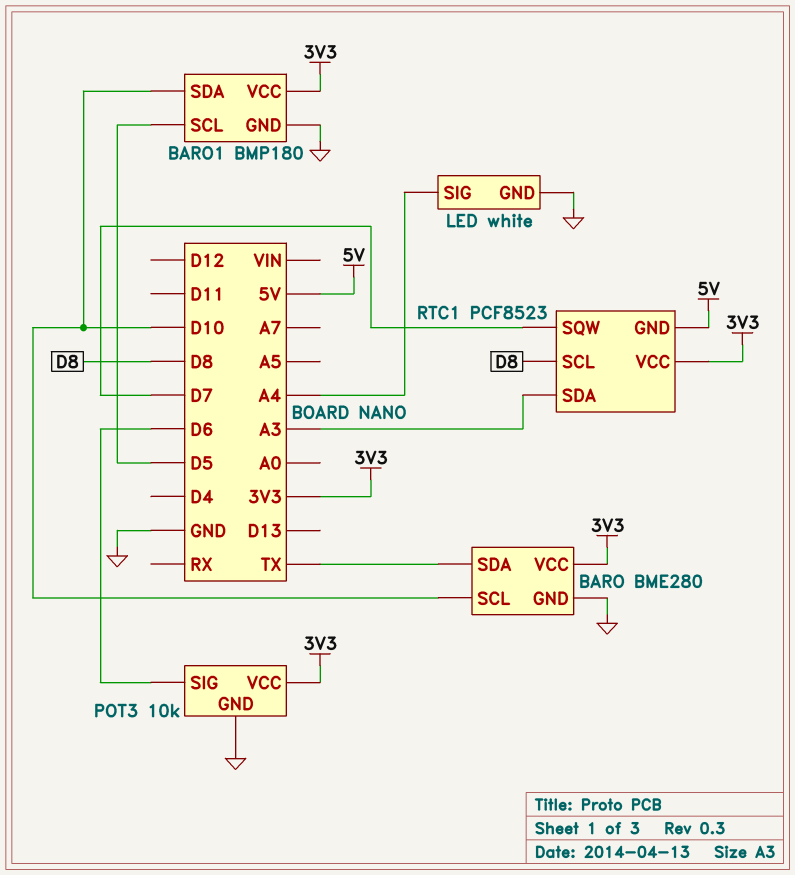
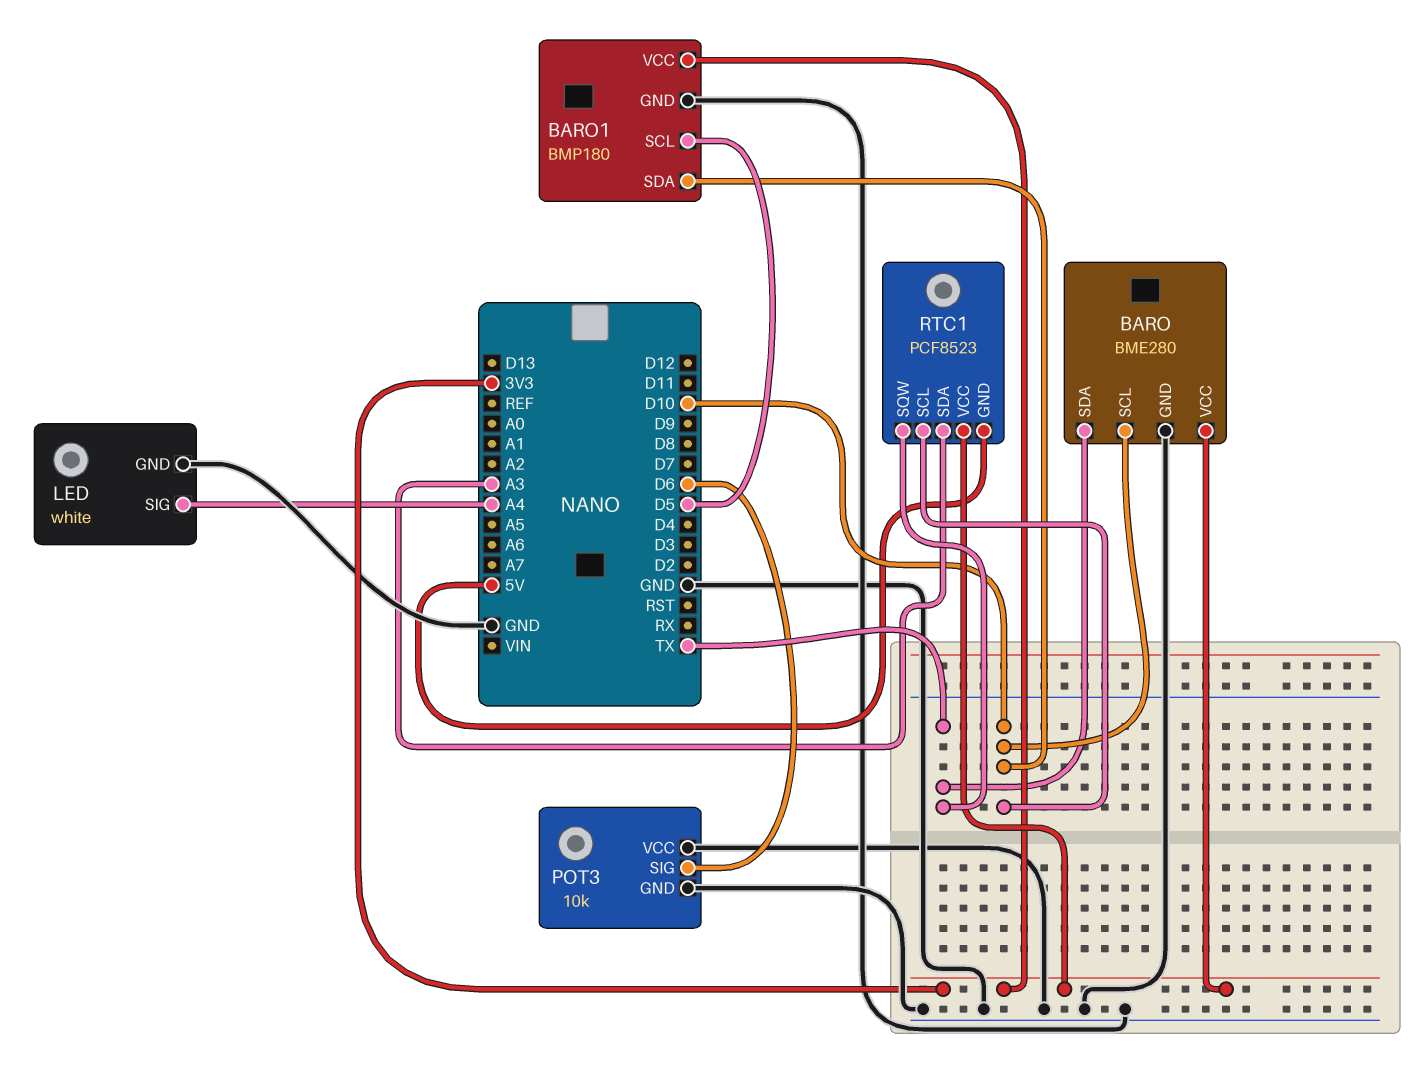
POT3 pin VCC: 3V3 -> GND
RTC1 pin SCL: D8 -> D10
RTC1 pin SQW: D7 -> TX

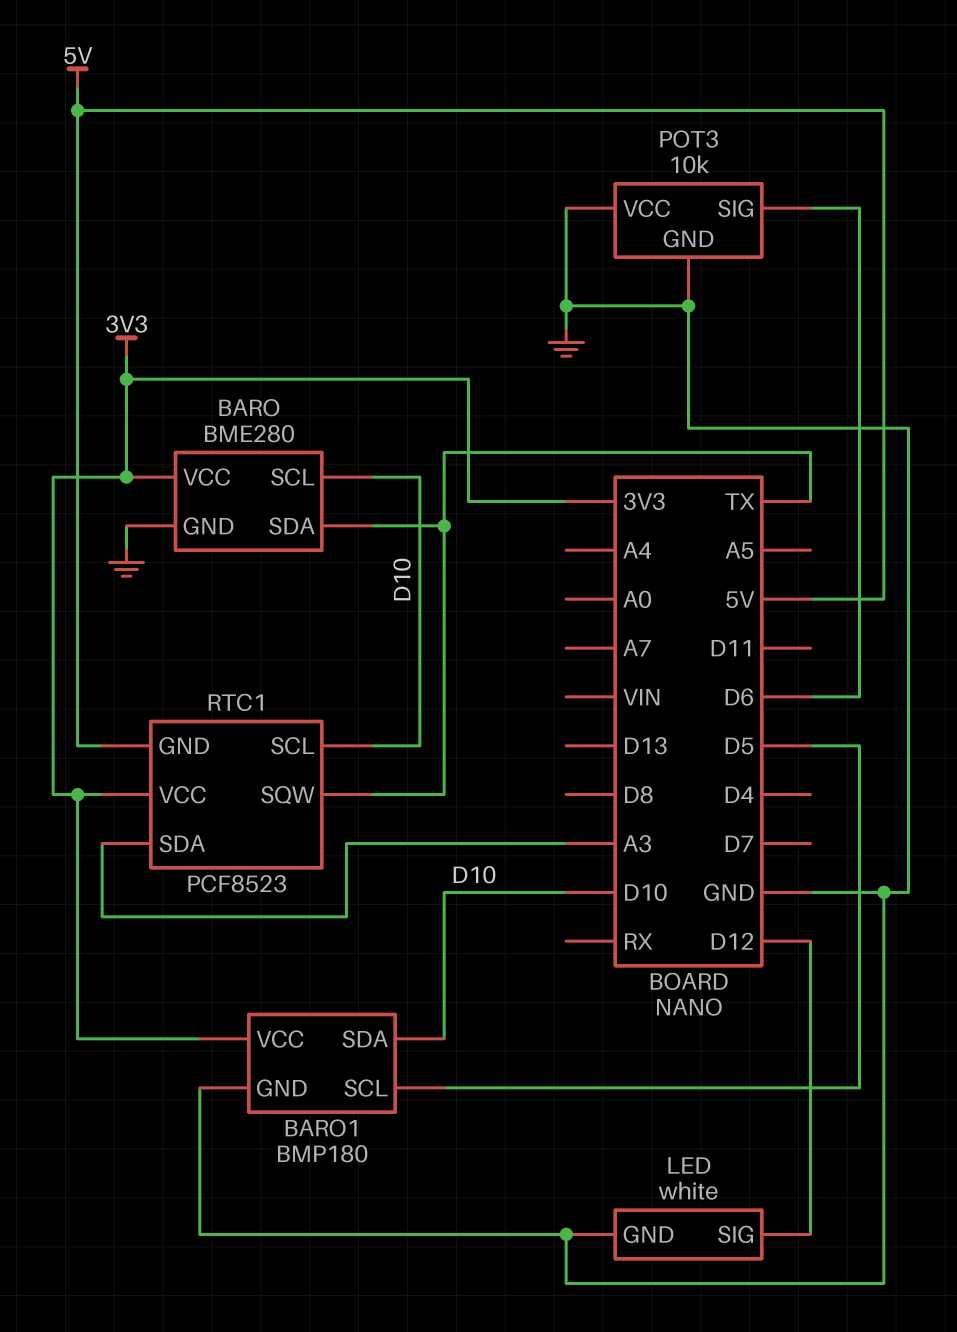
LED pin SIG: A4 -> D12

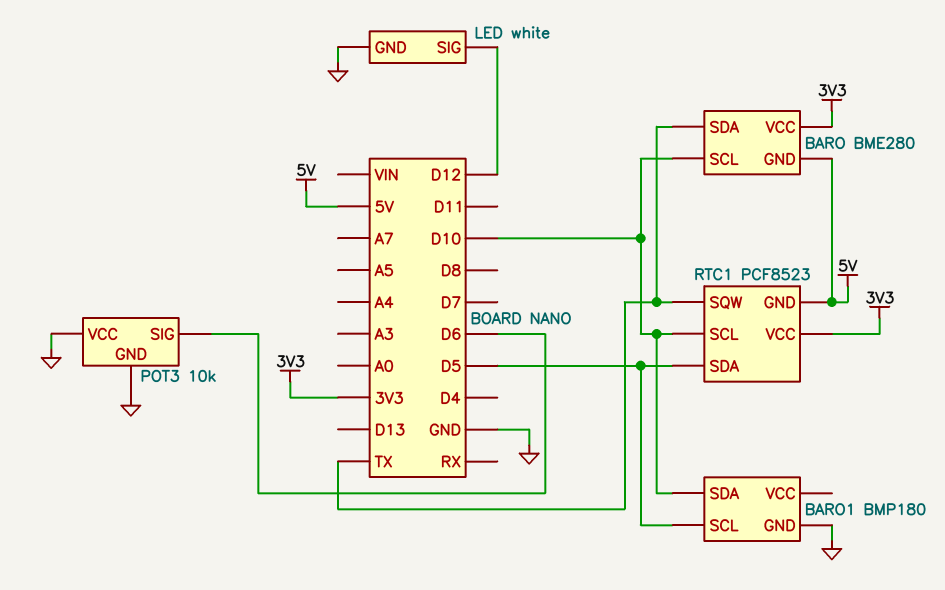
BARO pin GND: GND -> 5V
BARO1 pin VCC: 3V3 -> none
RTC1 pin SDA: A3 -> D5

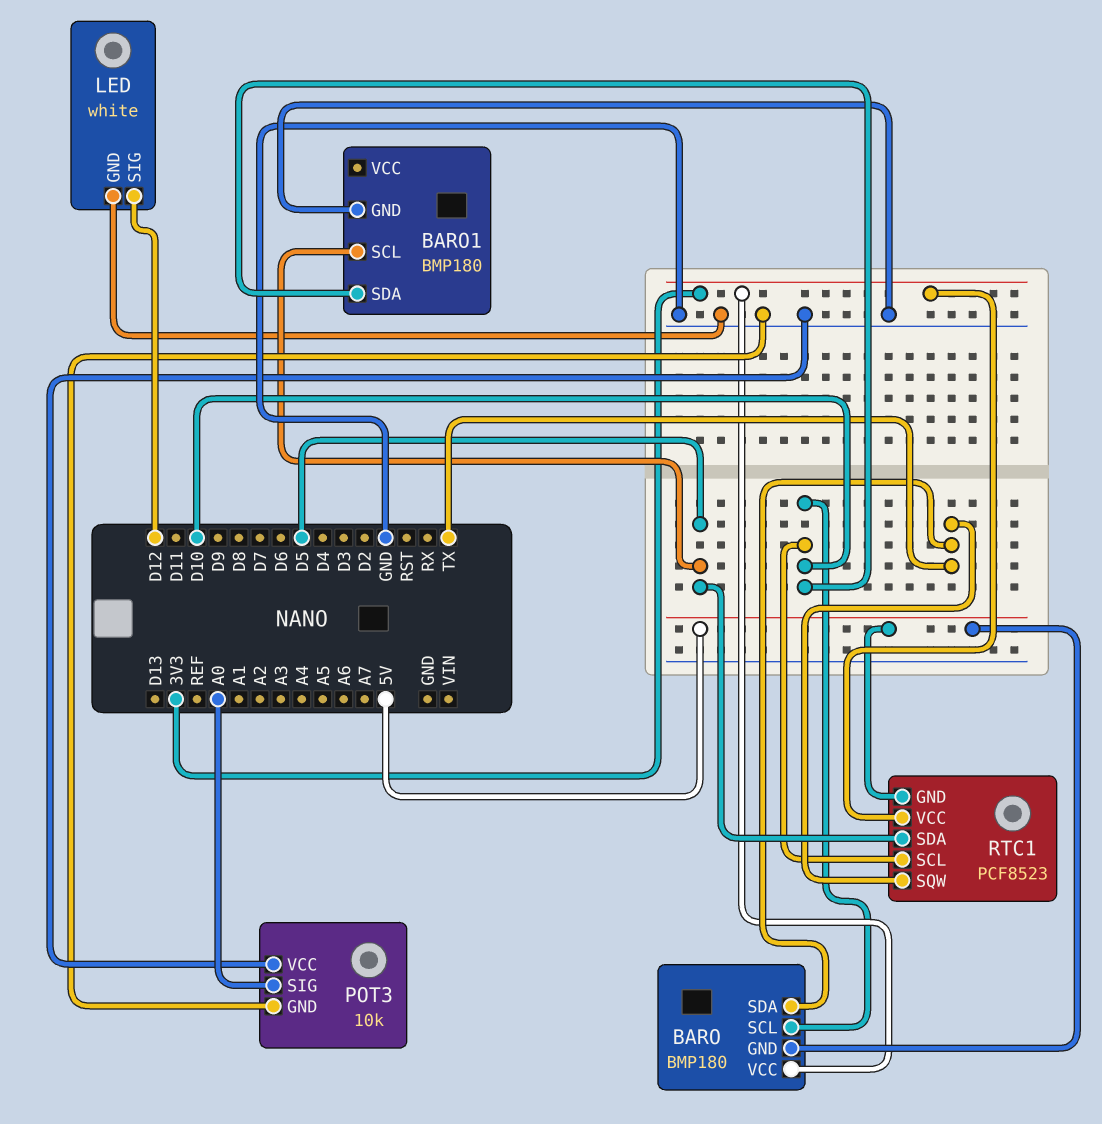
BARO: BME280 -> BMP180
POT3 pin SIG: D6 -> A0

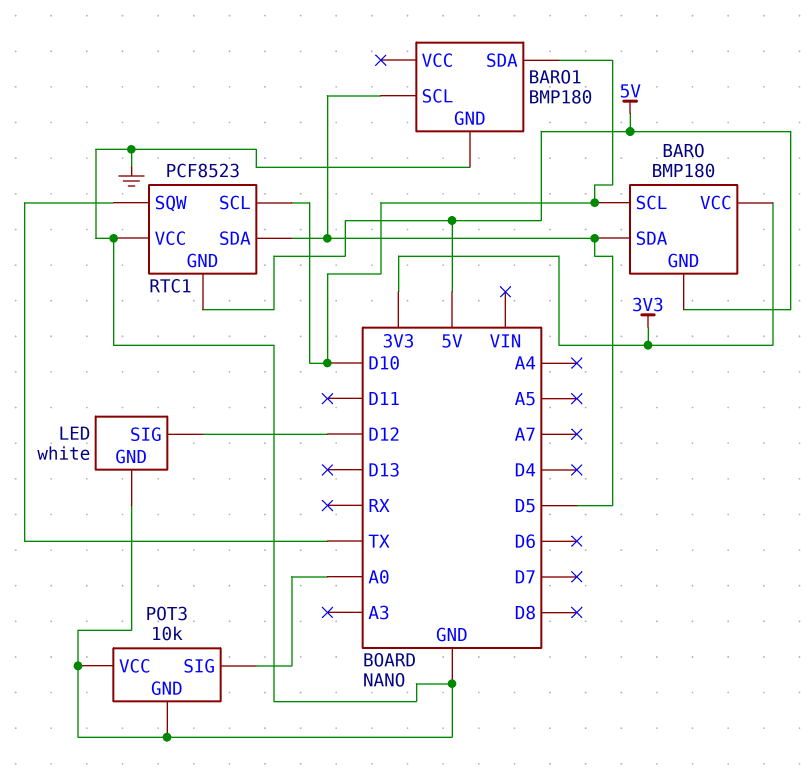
BARO pin SDA: TX -> D5
RTC1 pin VCC: 3V3 -> GND

